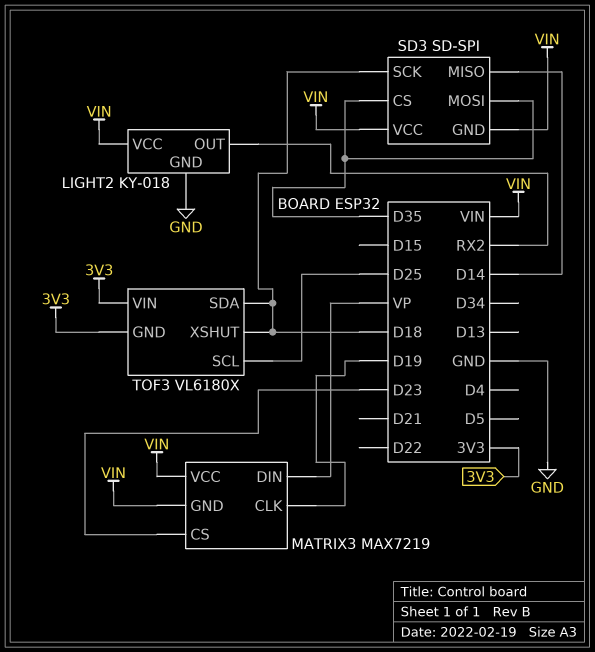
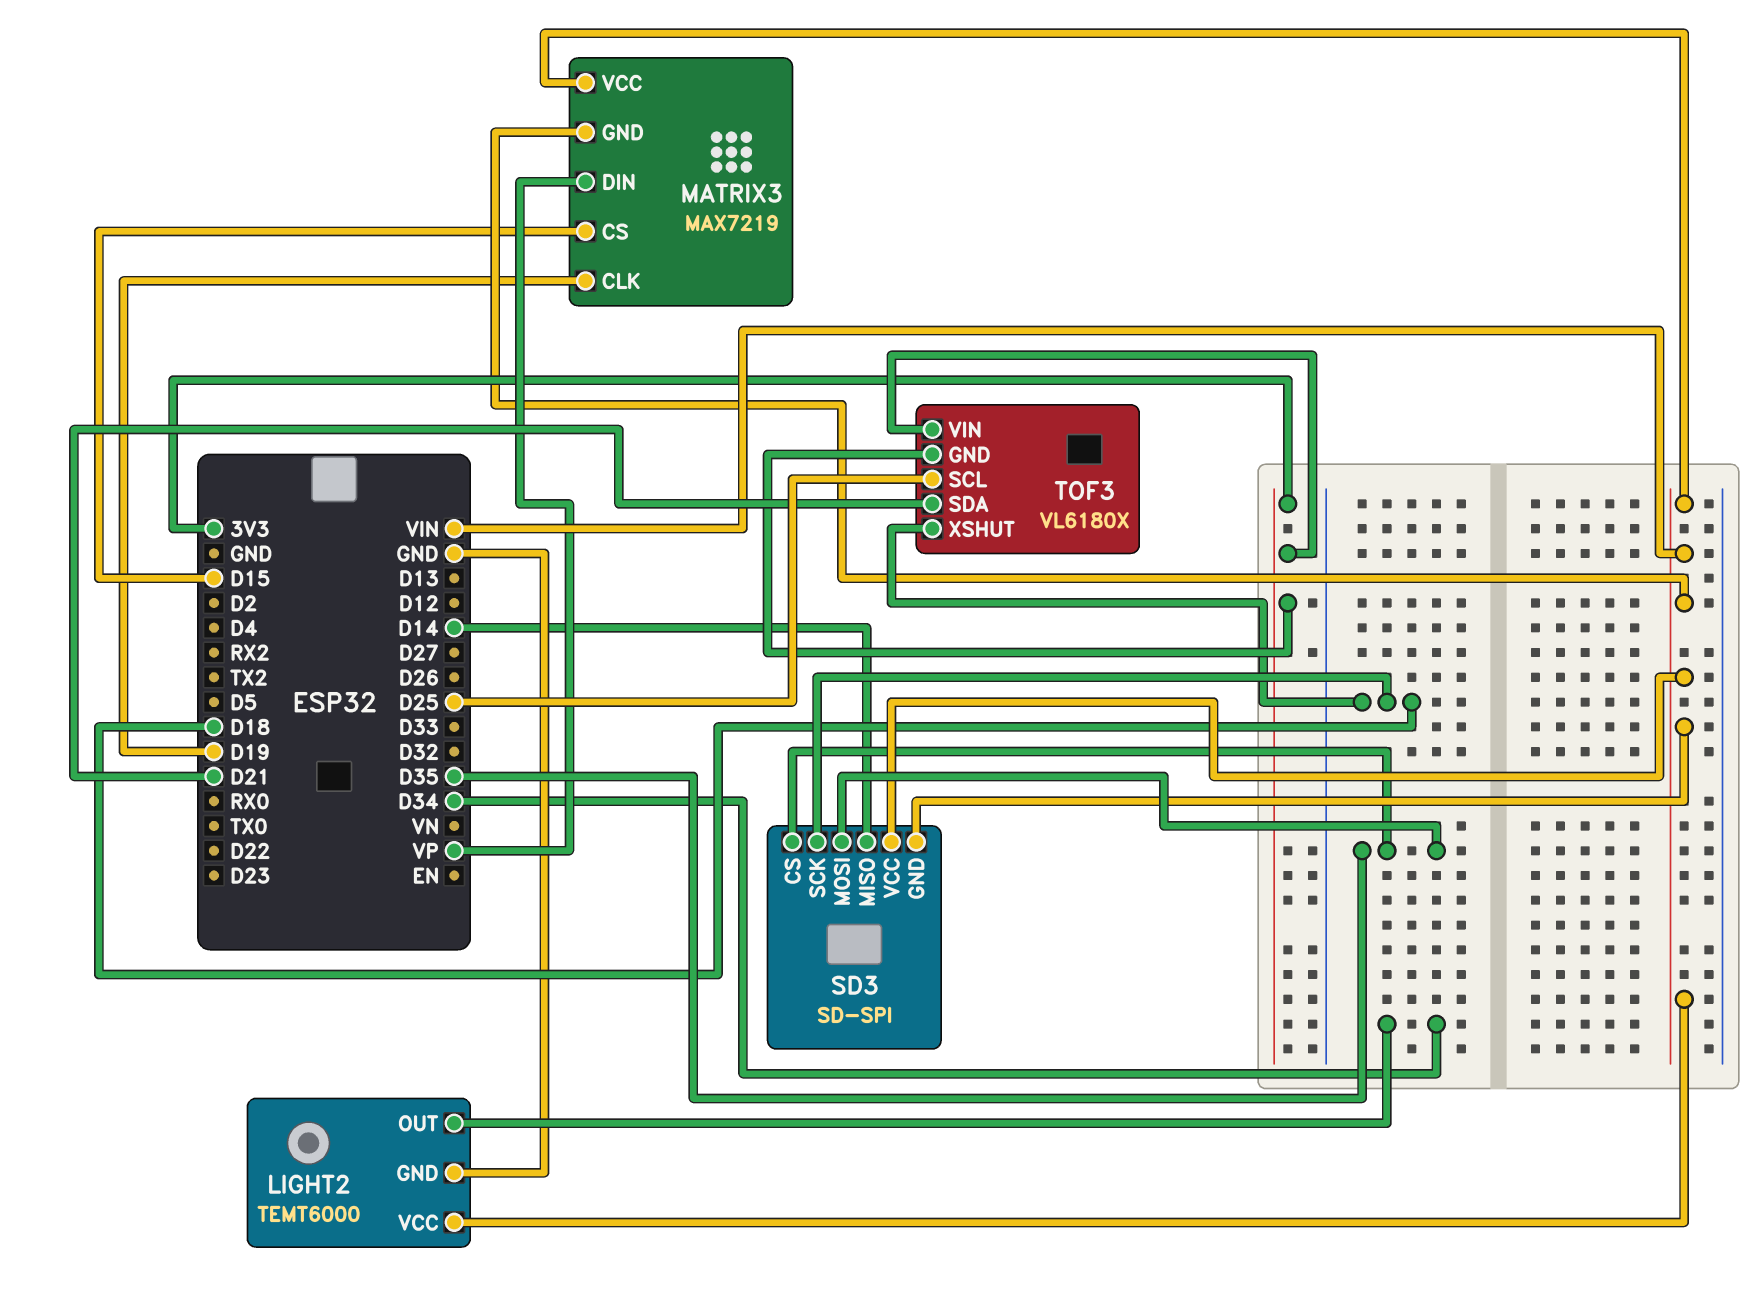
LIGHT2: KY-018 -> TEMT6000
LIGHT2 pin OUT: RX2 -> D34
MATRIX3 pin CS: D23 -> D15
TOF3 pin SDA: D18 -> D21

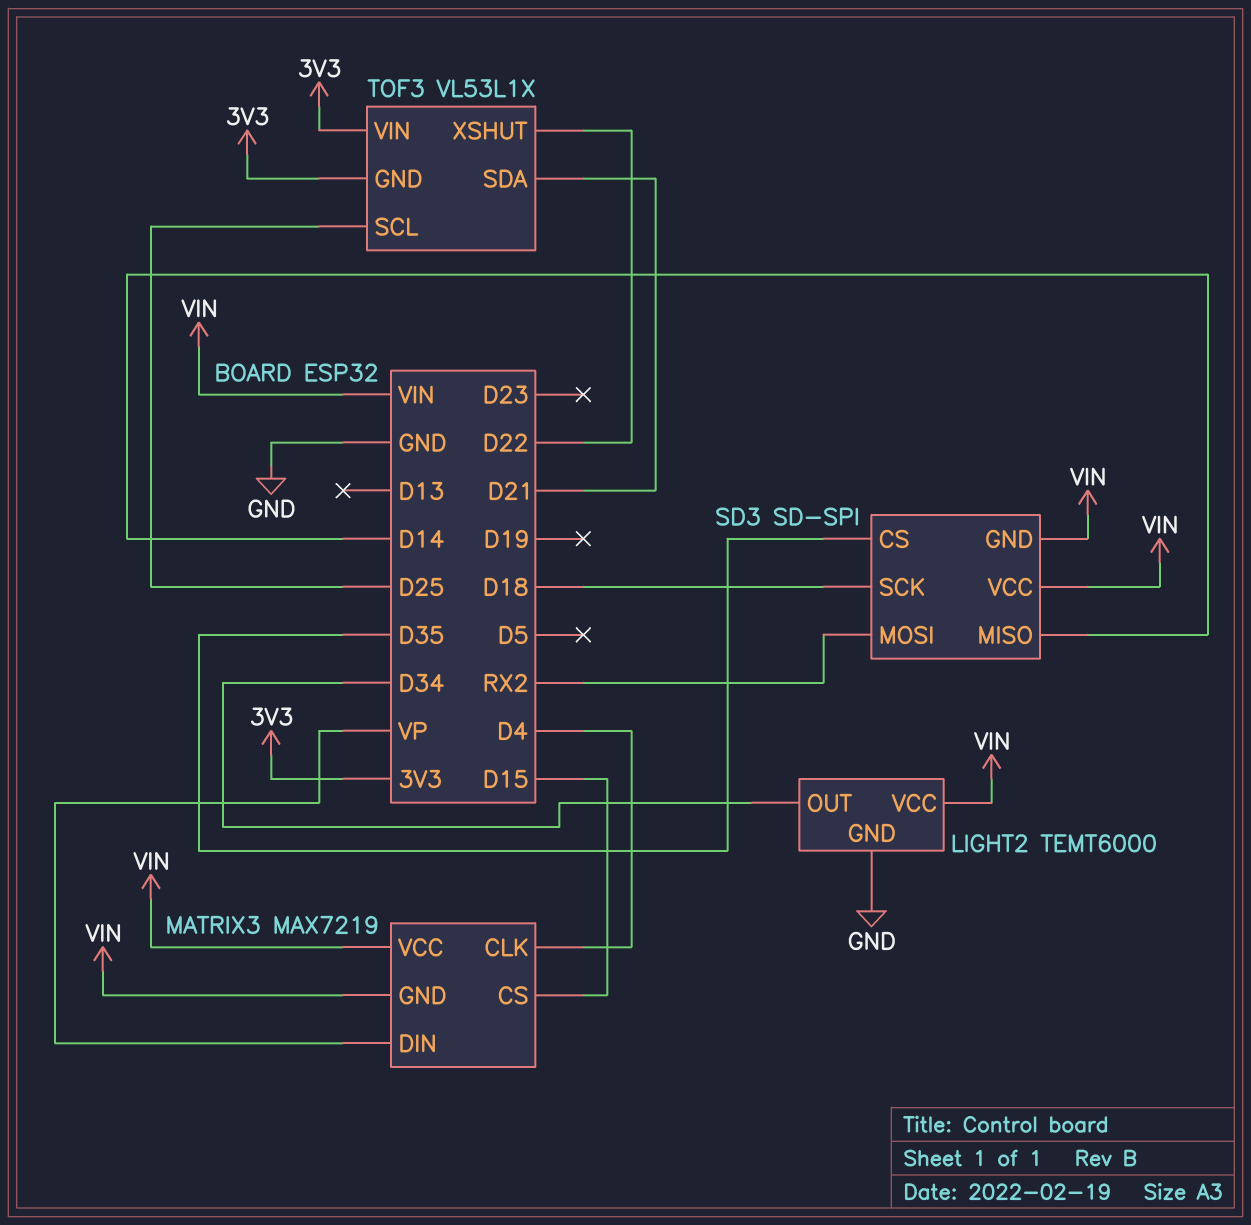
MATRIX3 pin CLK: D19 -> D4
SD3 pin MOSI: D35 -> RX2
TOF3: VL6180X -> VL53L1X
TOF3 pin XSHUT: D18 -> D22

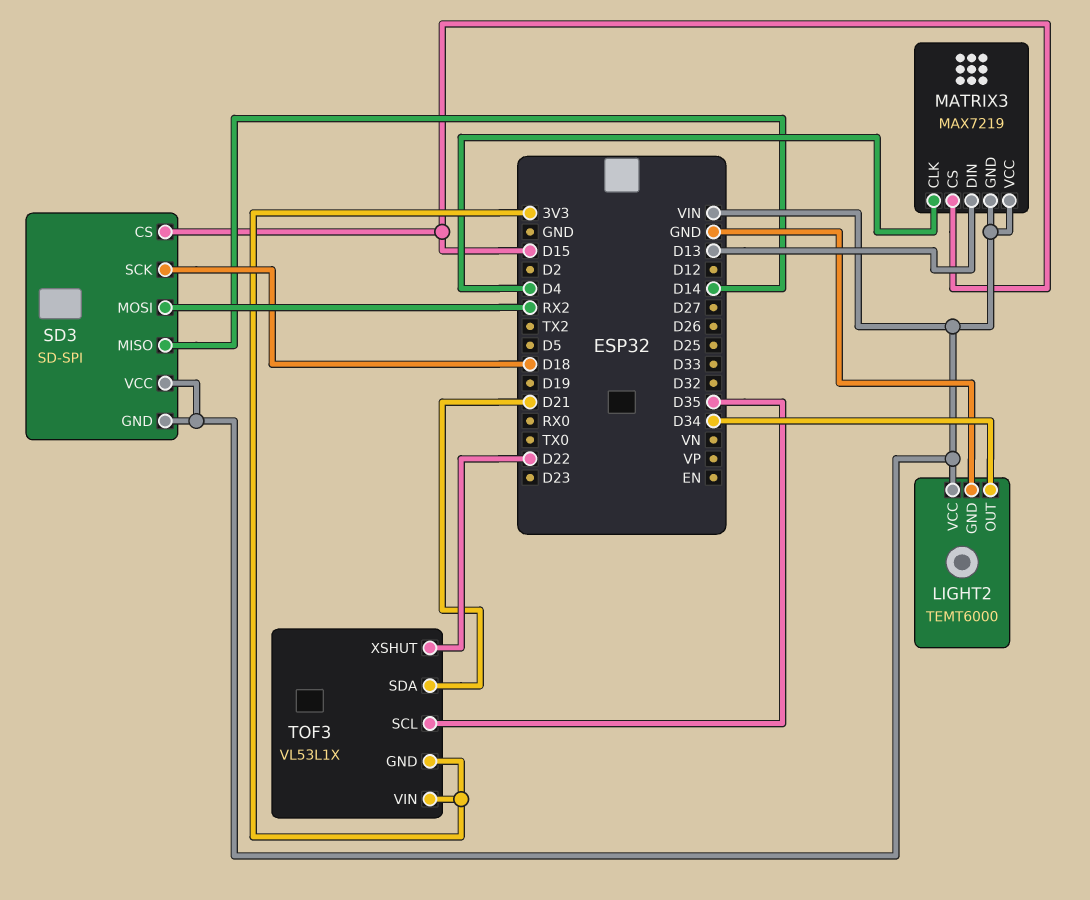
MATRIX3 pin DIN: VP -> D13
SD3 pin CS: D35 -> D15
TOF3 pin SCL: D25 -> D35

